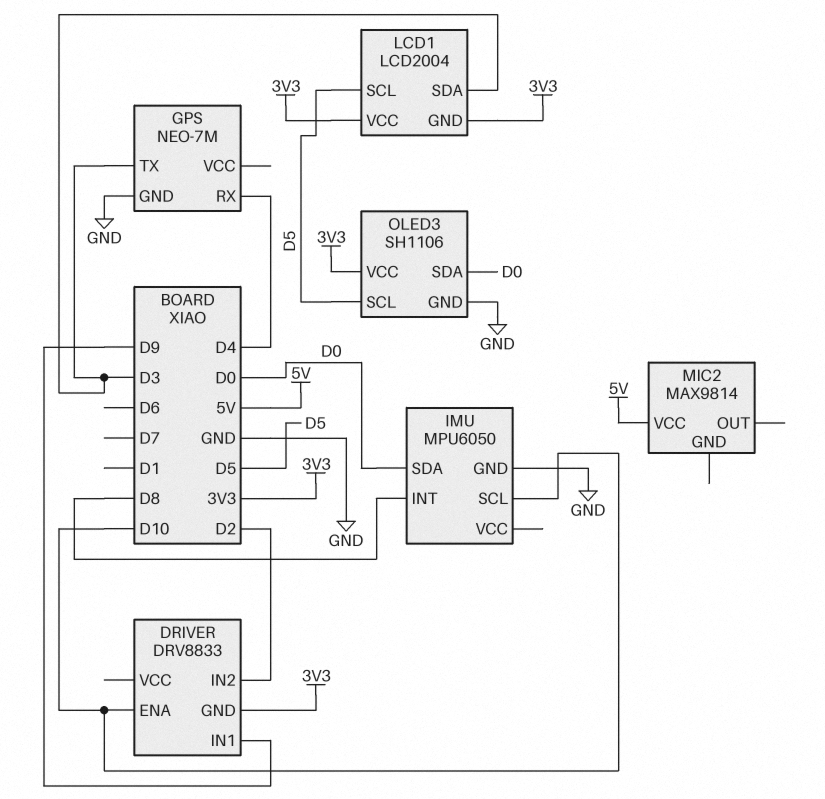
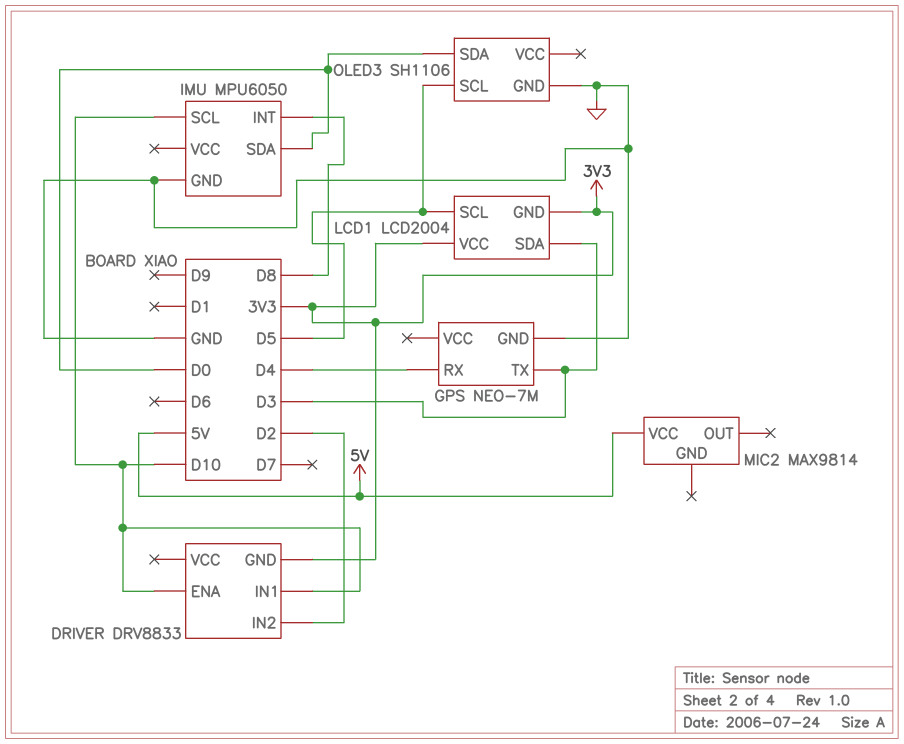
DRIVER pin IN1: D9 -> D10
OLED3 pin VCC: 3V3 -> none

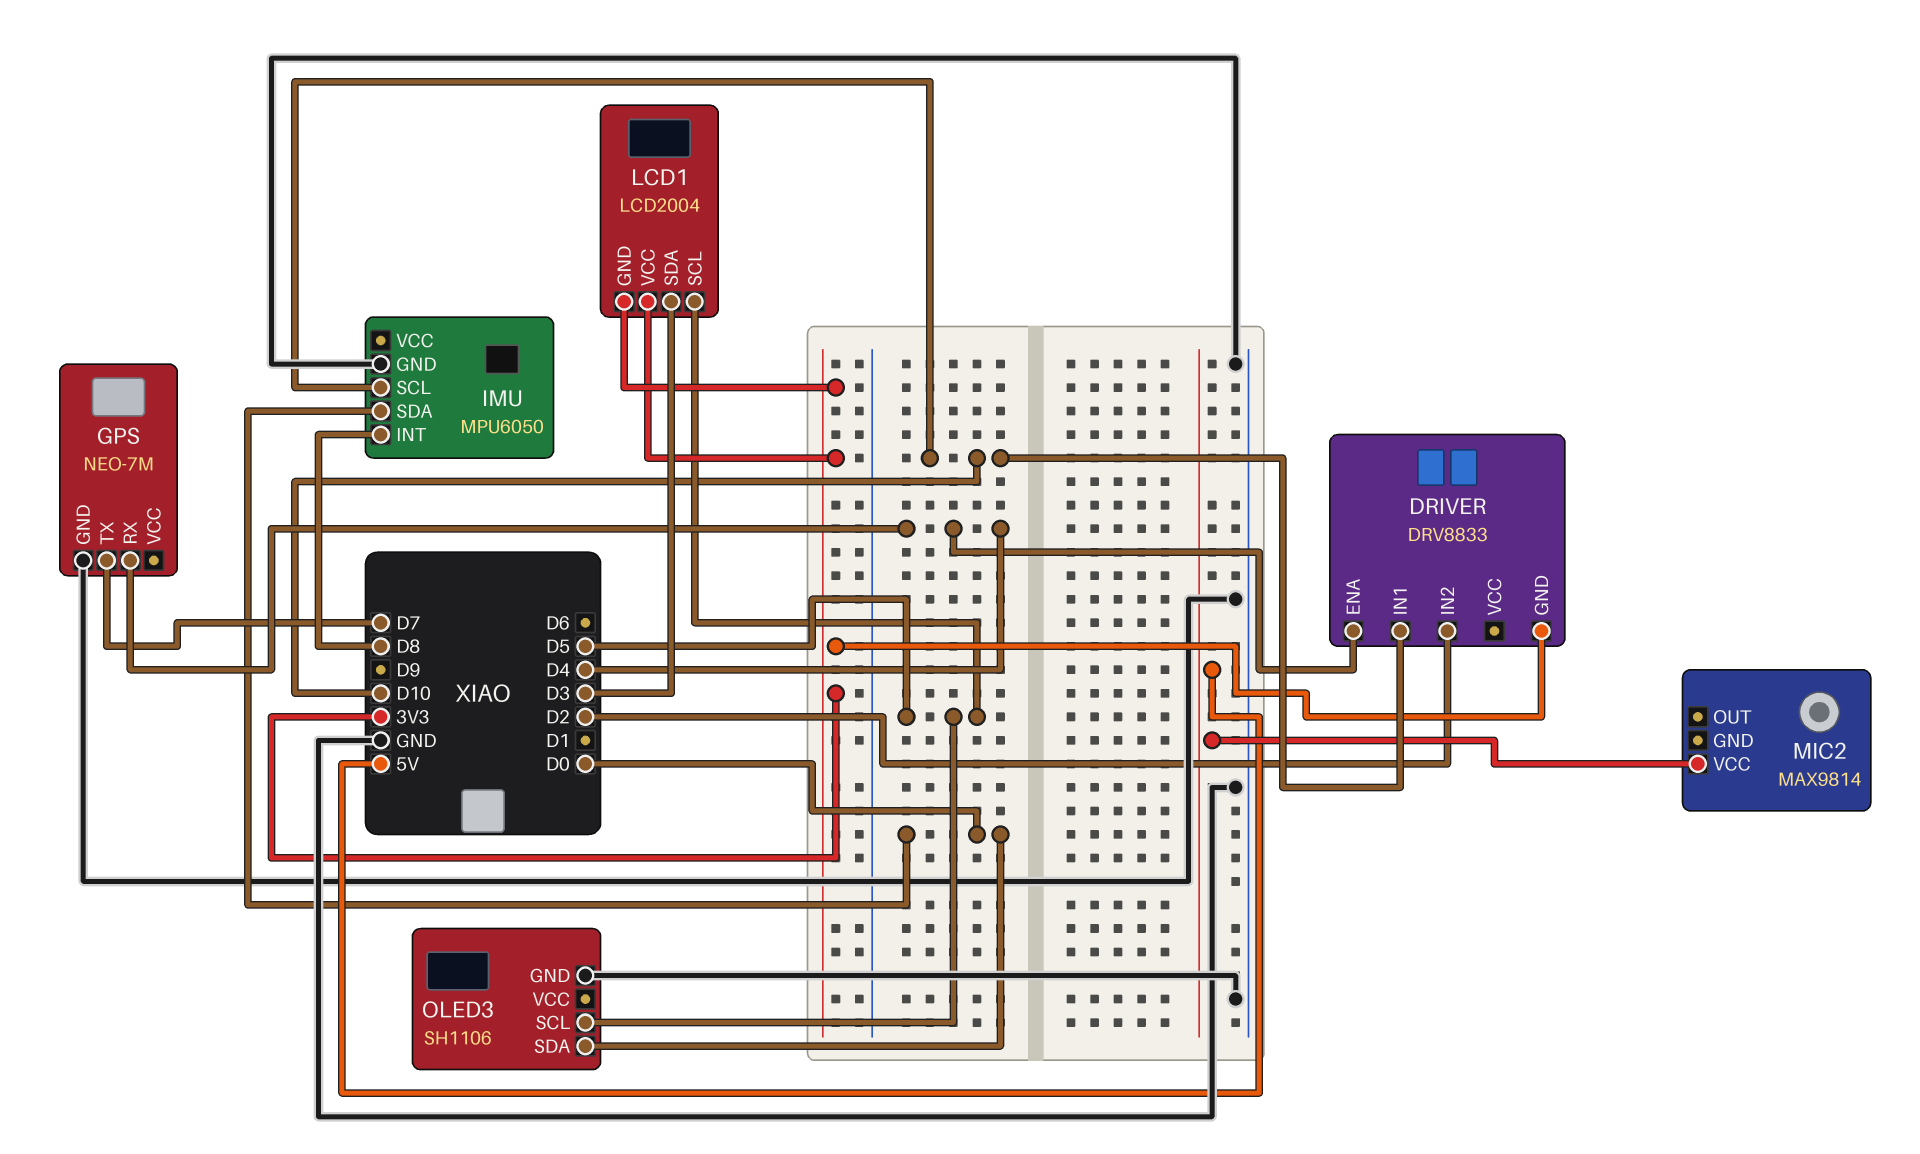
DRIVER pin ENA: D10 -> D4
GPS pin TX: D3 -> D7

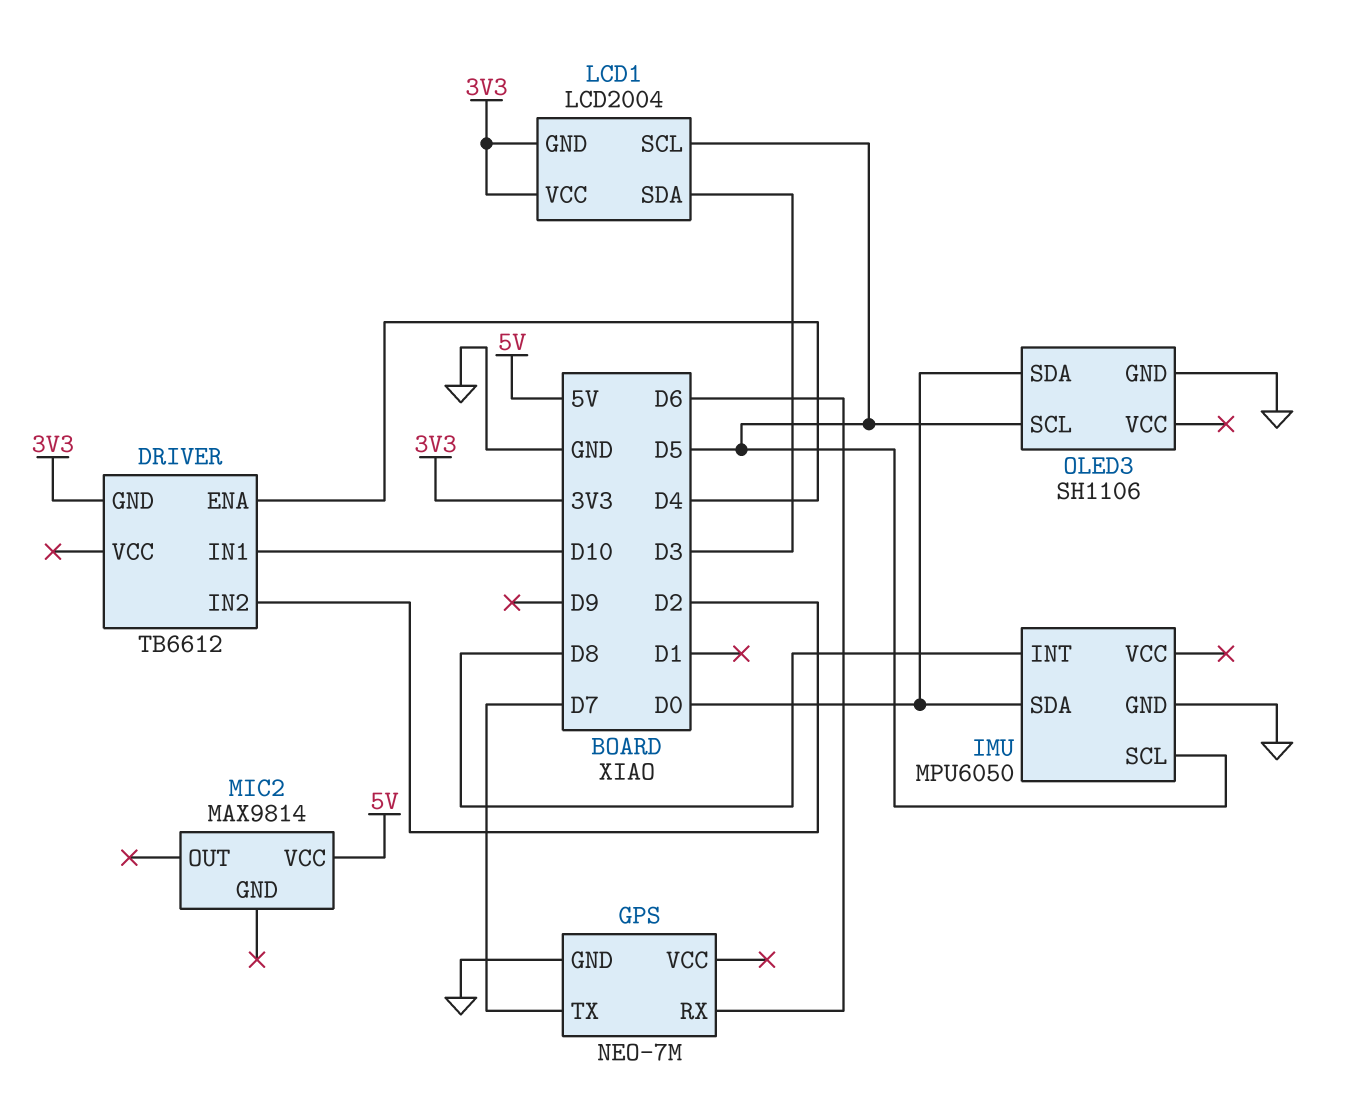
DRIVER: DRV8833 -> TB6612
GPS pin RX: D4 -> D6
IMU pin SCL: D10 -> D5

